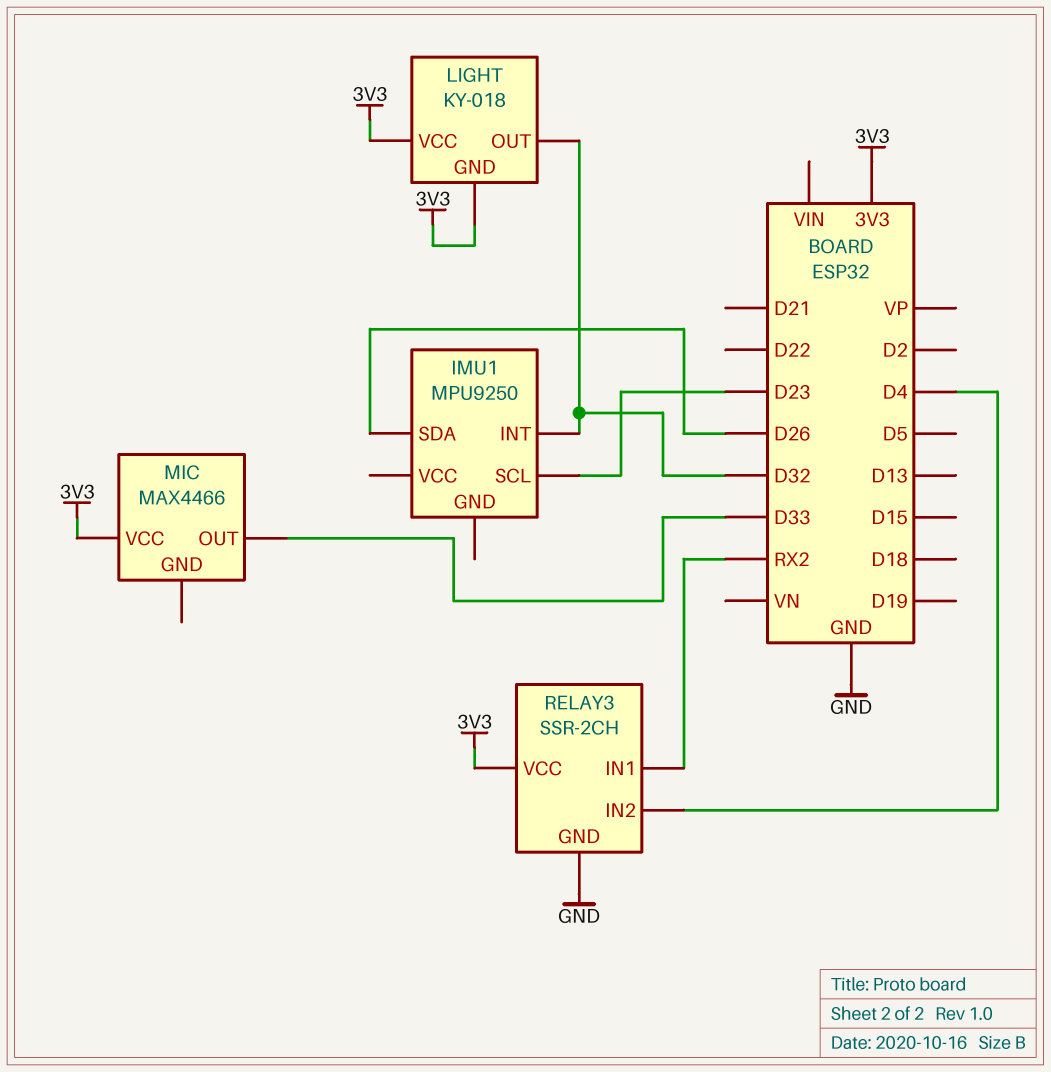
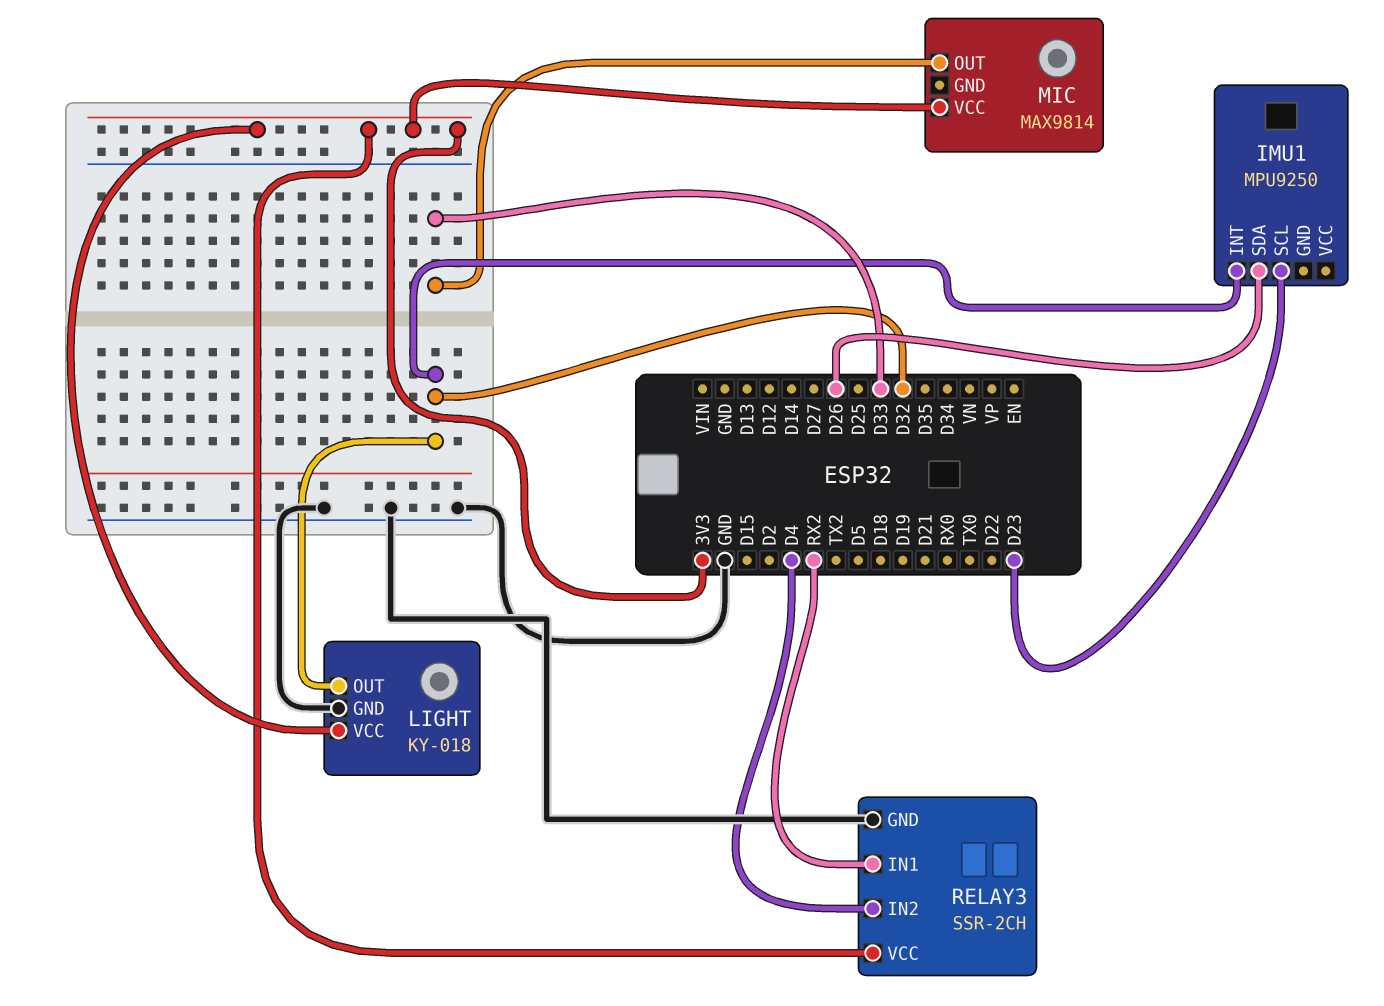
LIGHT pin GND: 3V3 -> GND
MIC: MAX4466 -> MAX9814

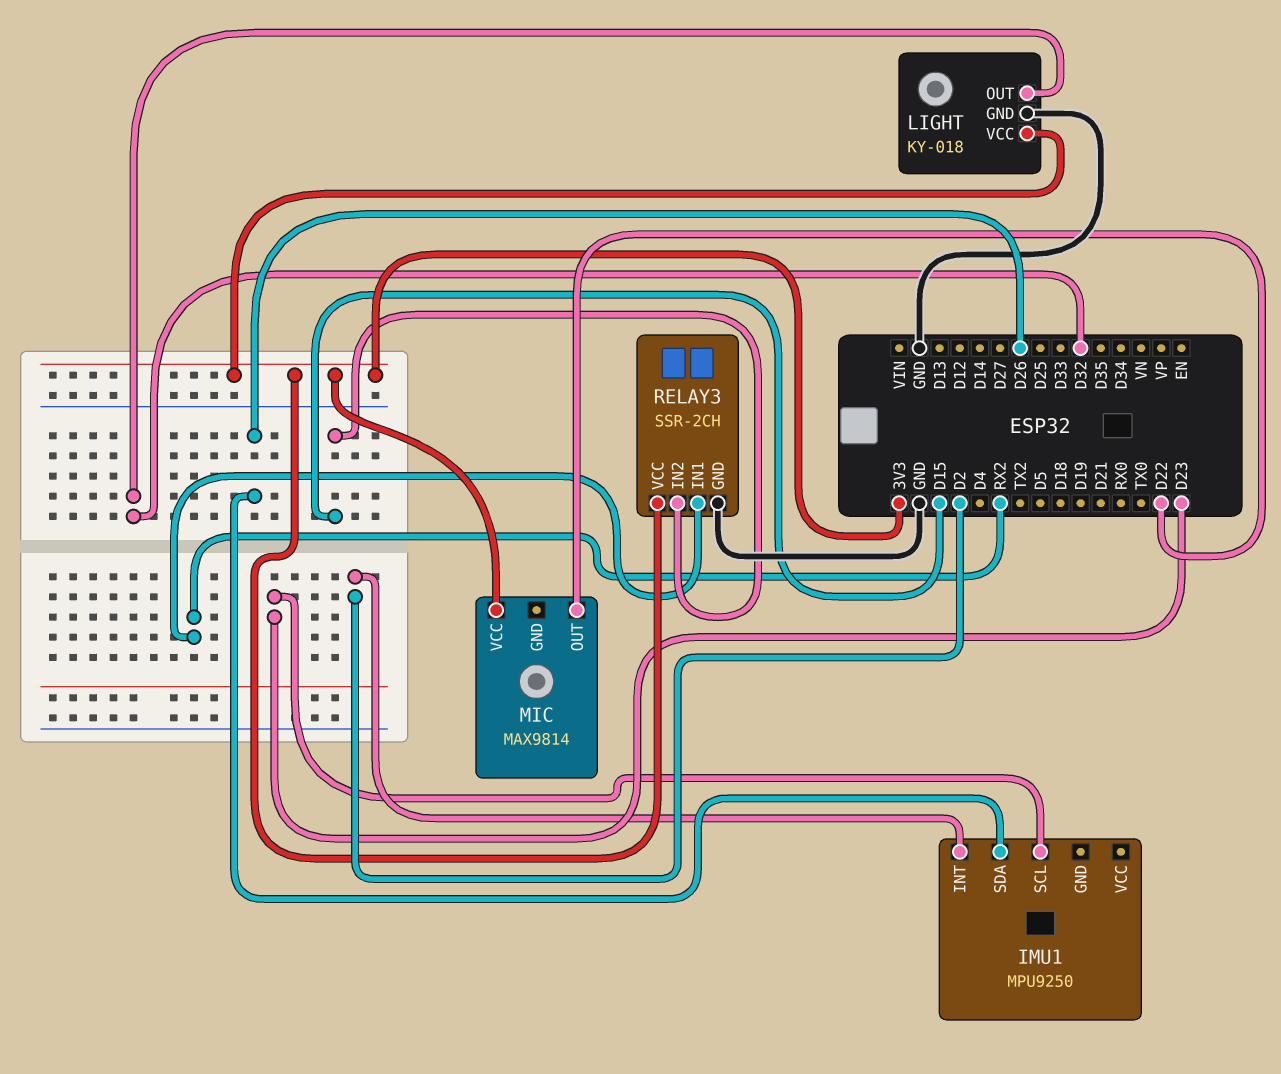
IMU1 pin INT: D32 -> D2
MIC pin OUT: D33 -> D22
RELAY3 pin IN2: D4 -> D15

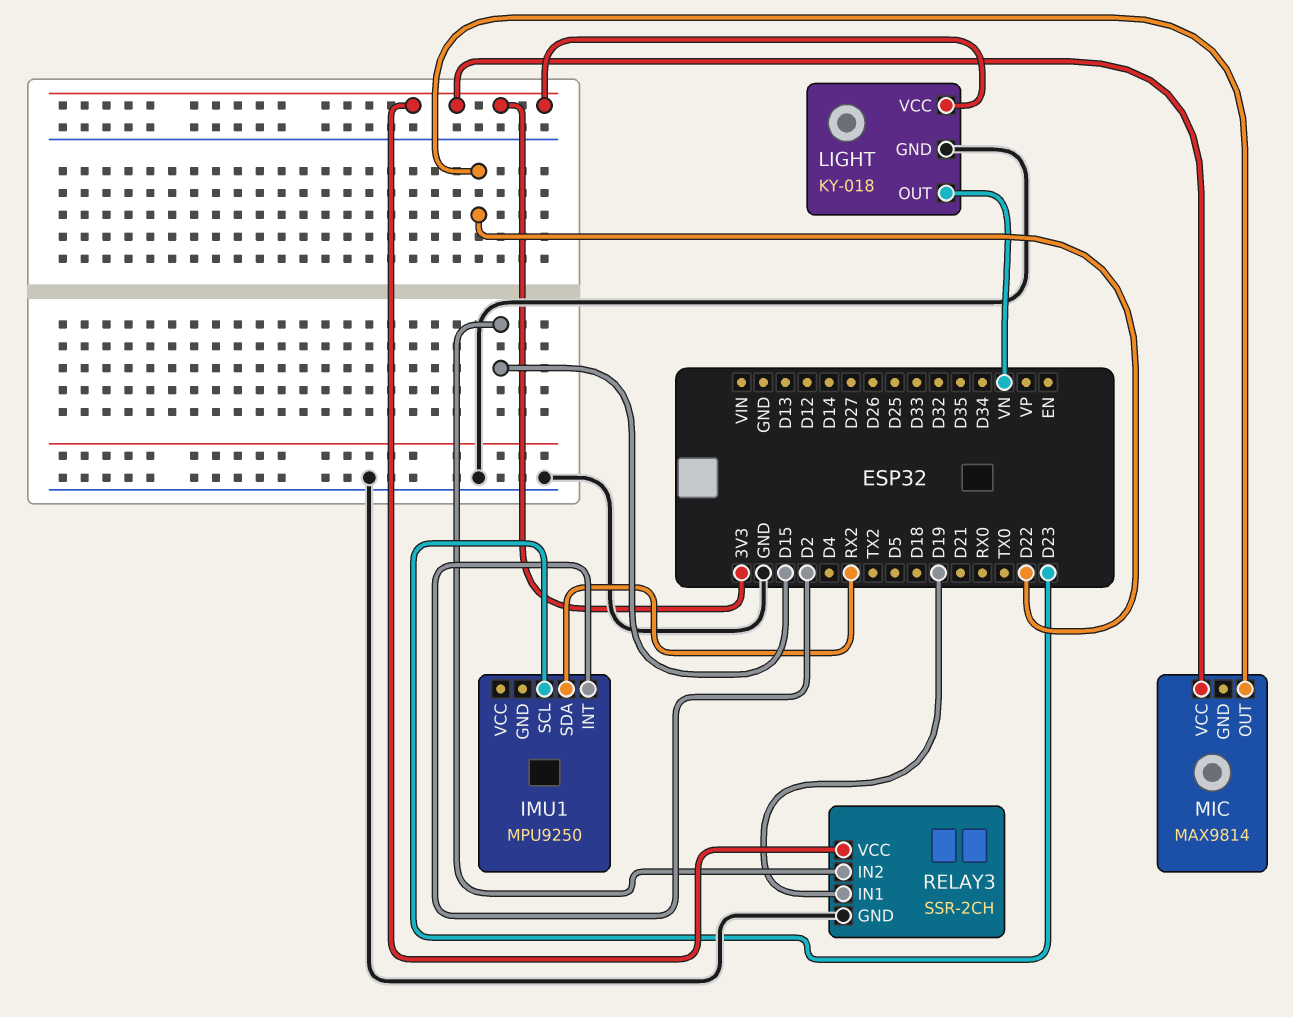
IMU1 pin SDA: D26 -> RX2
LIGHT pin OUT: D32 -> VN
RELAY3 pin IN1: RX2 -> D19

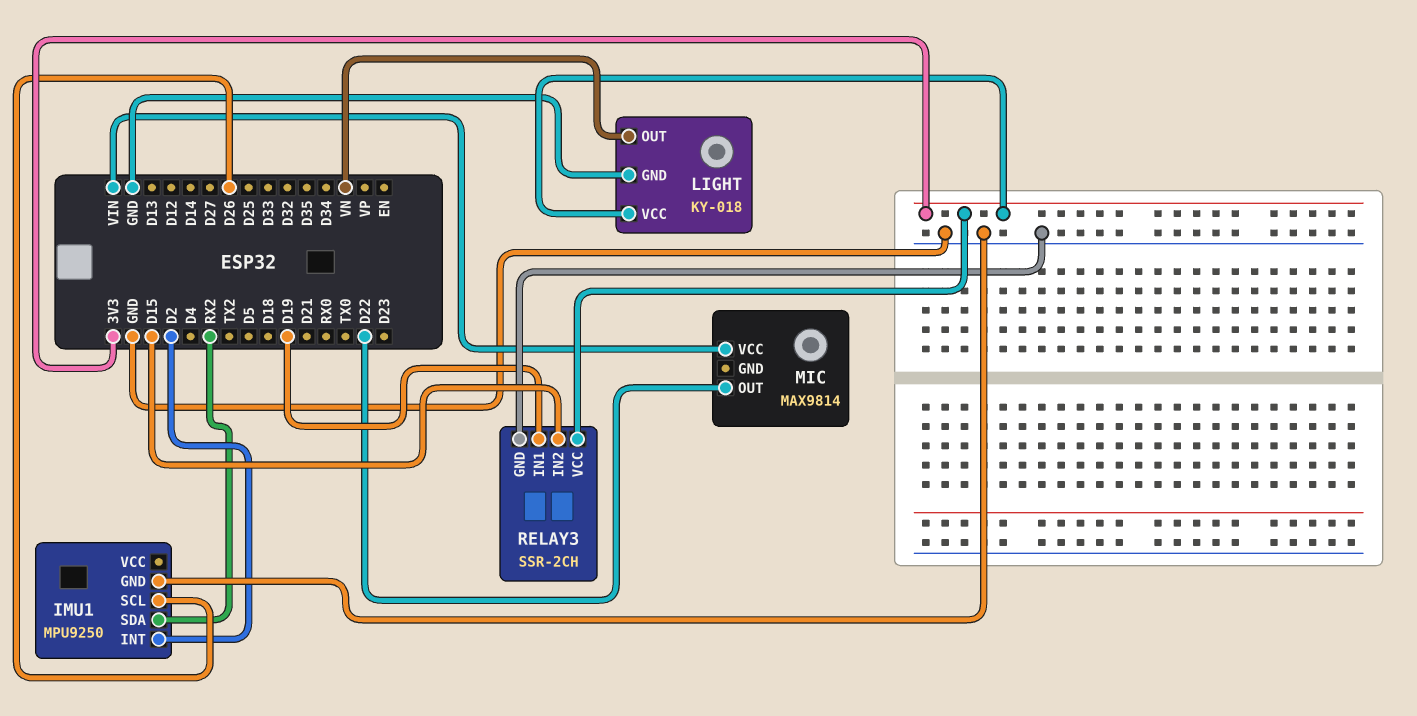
IMU1 pin GND: none -> GND
IMU1 pin SCL: D23 -> D26
MIC pin VCC: 3V3 -> VIN

